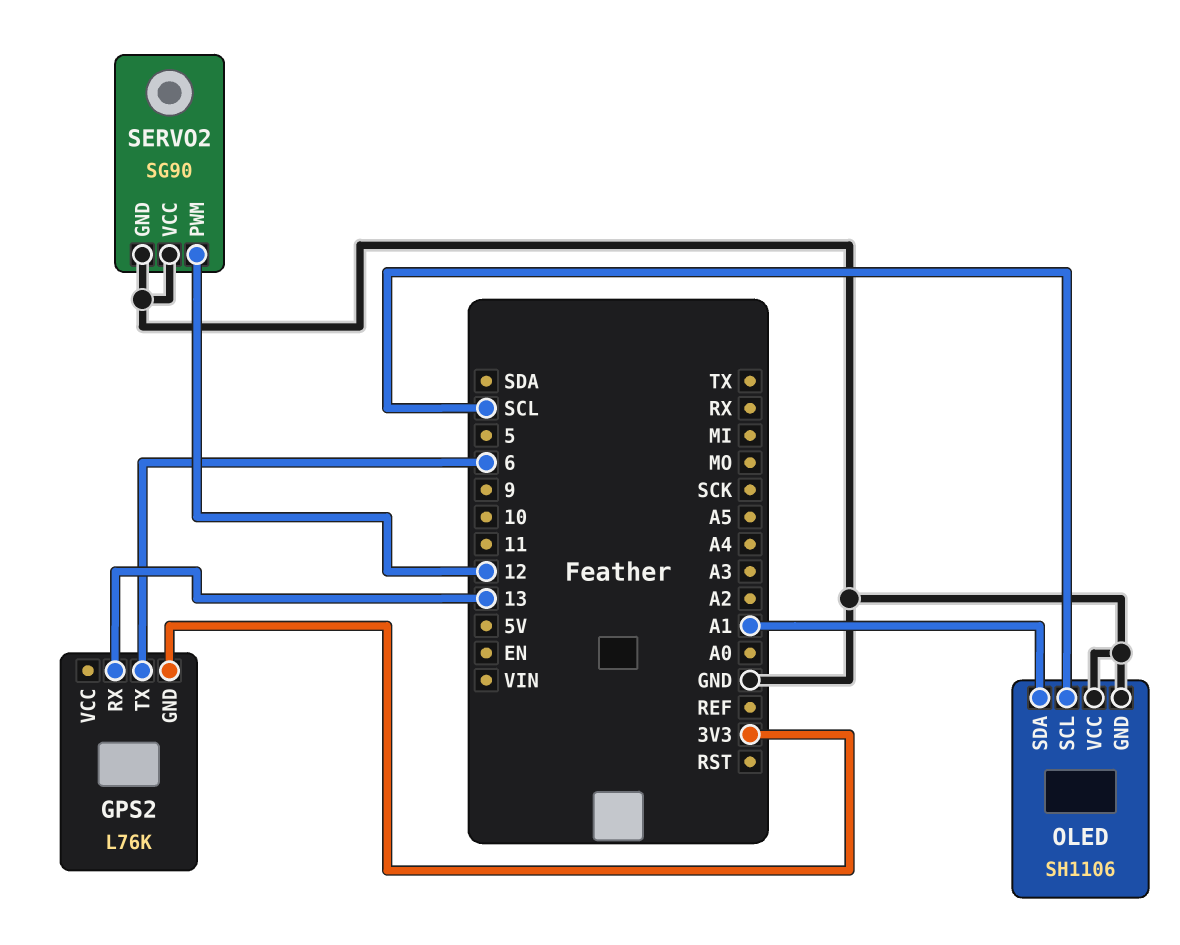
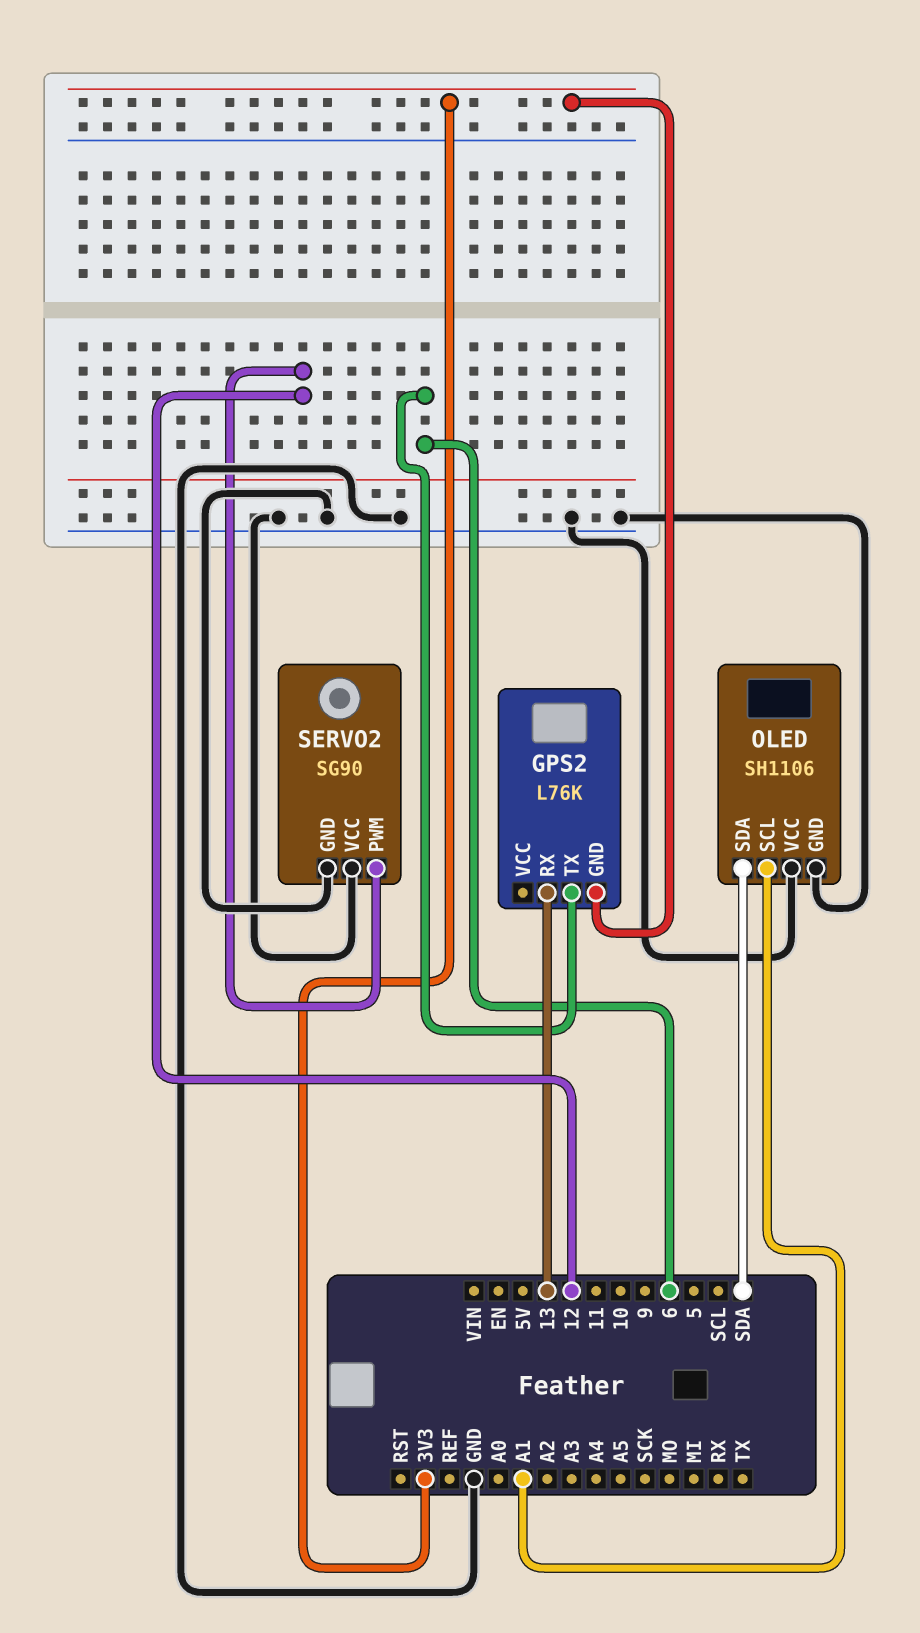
OLED pin SCL: SCL -> A1
OLED pin SDA: A1 -> SDA

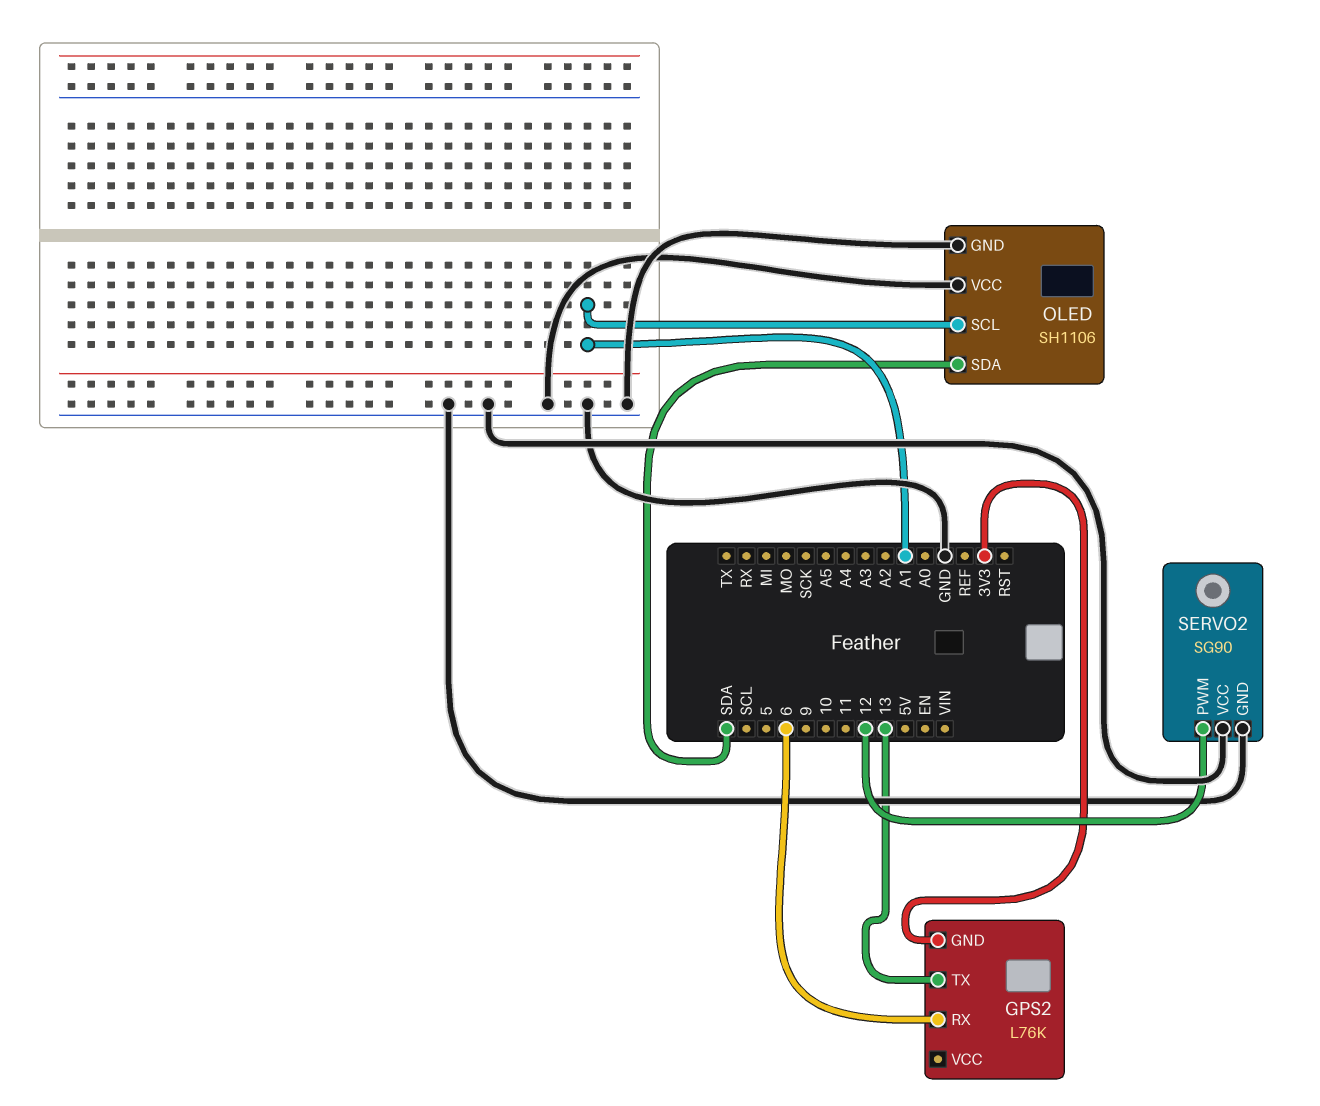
GPS2 pin RX: 13 -> 6
GPS2 pin TX: 6 -> 13

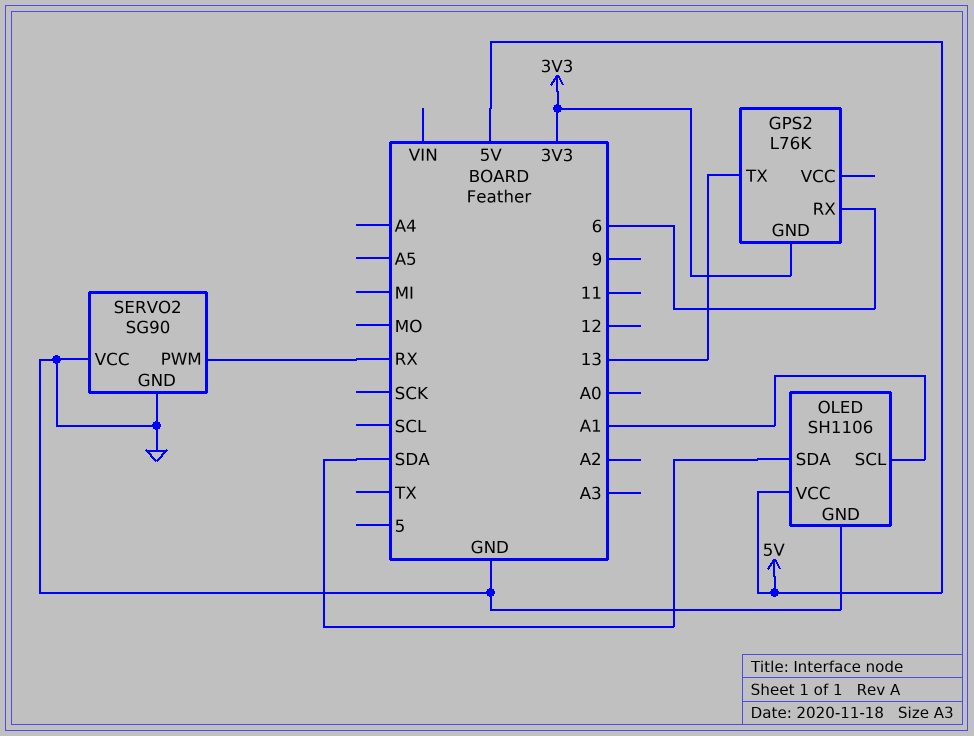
OLED pin VCC: GND -> 5V
SERVO2 pin PWM: 12 -> RX

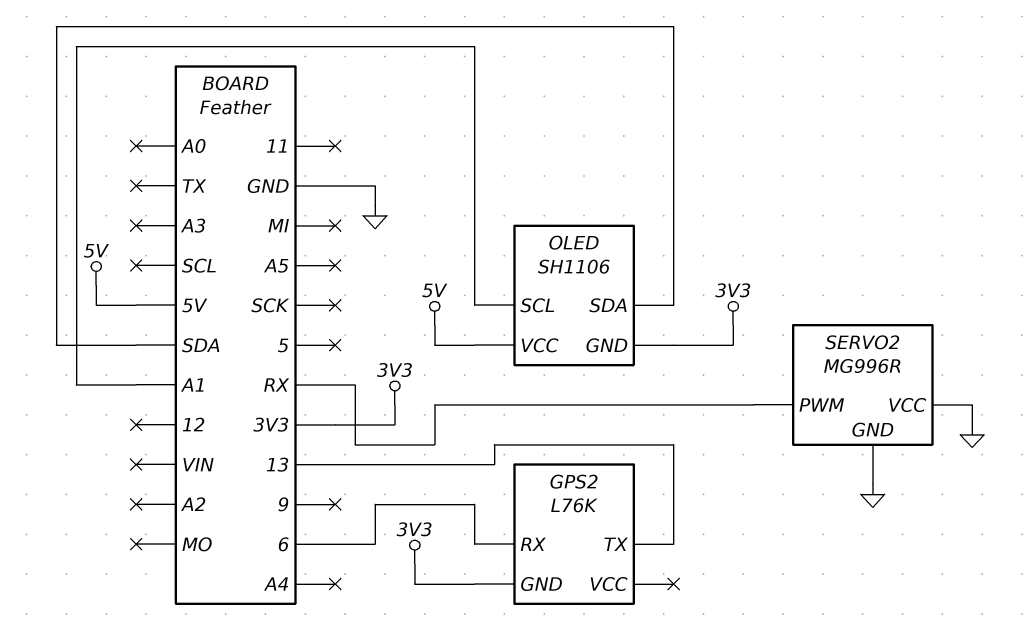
OLED pin GND: GND -> 3V3
SERVO2: SG90 -> MG996R

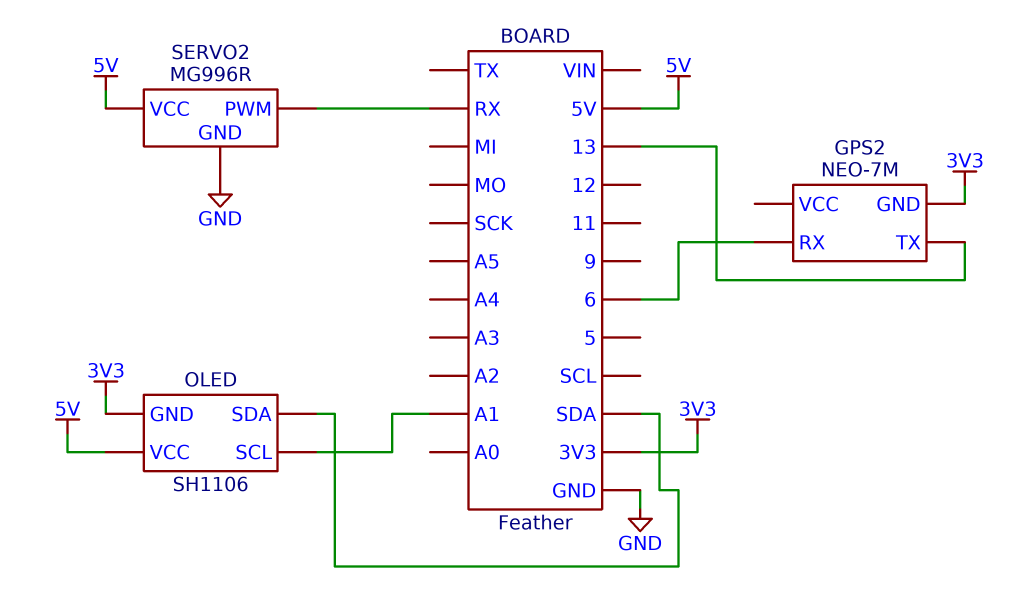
GPS2: L76K -> NEO-7M
SERVO2 pin VCC: GND -> 5V

